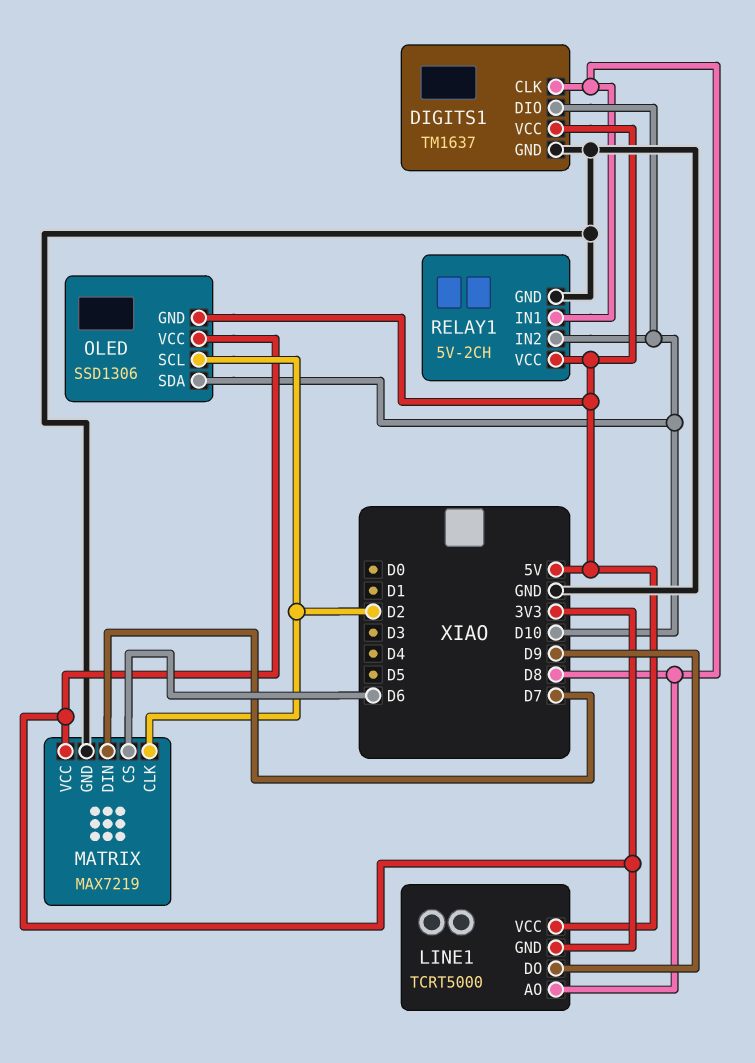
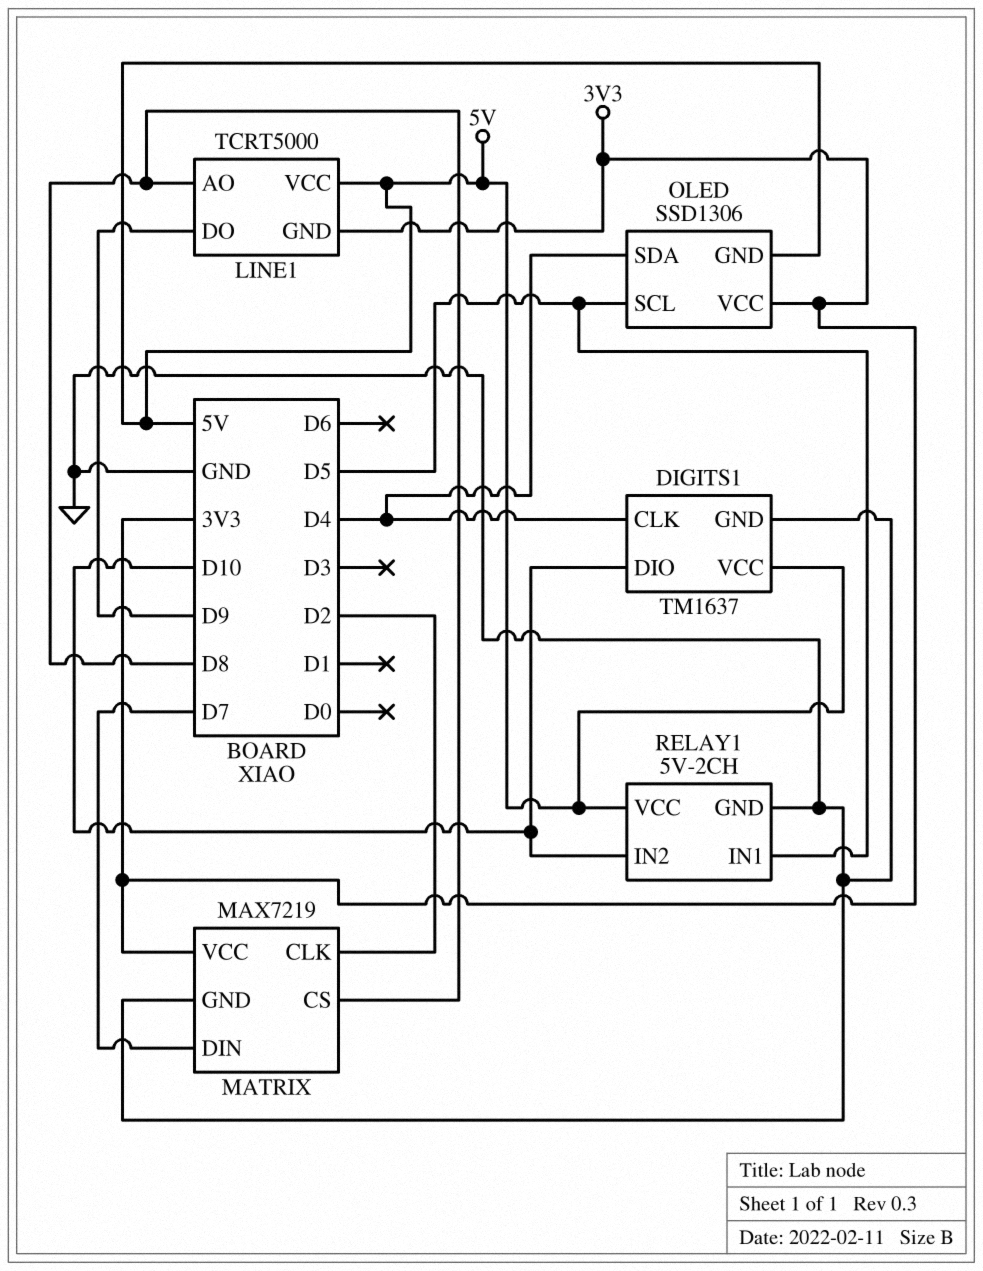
DIGITS1 pin CLK: D8 -> D4
MATRIX pin CS: D6 -> D8
OLED pin SCL: D2 -> D5
OLED pin SDA: D10 -> D4
RELAY1 pin IN1: D8 -> D5

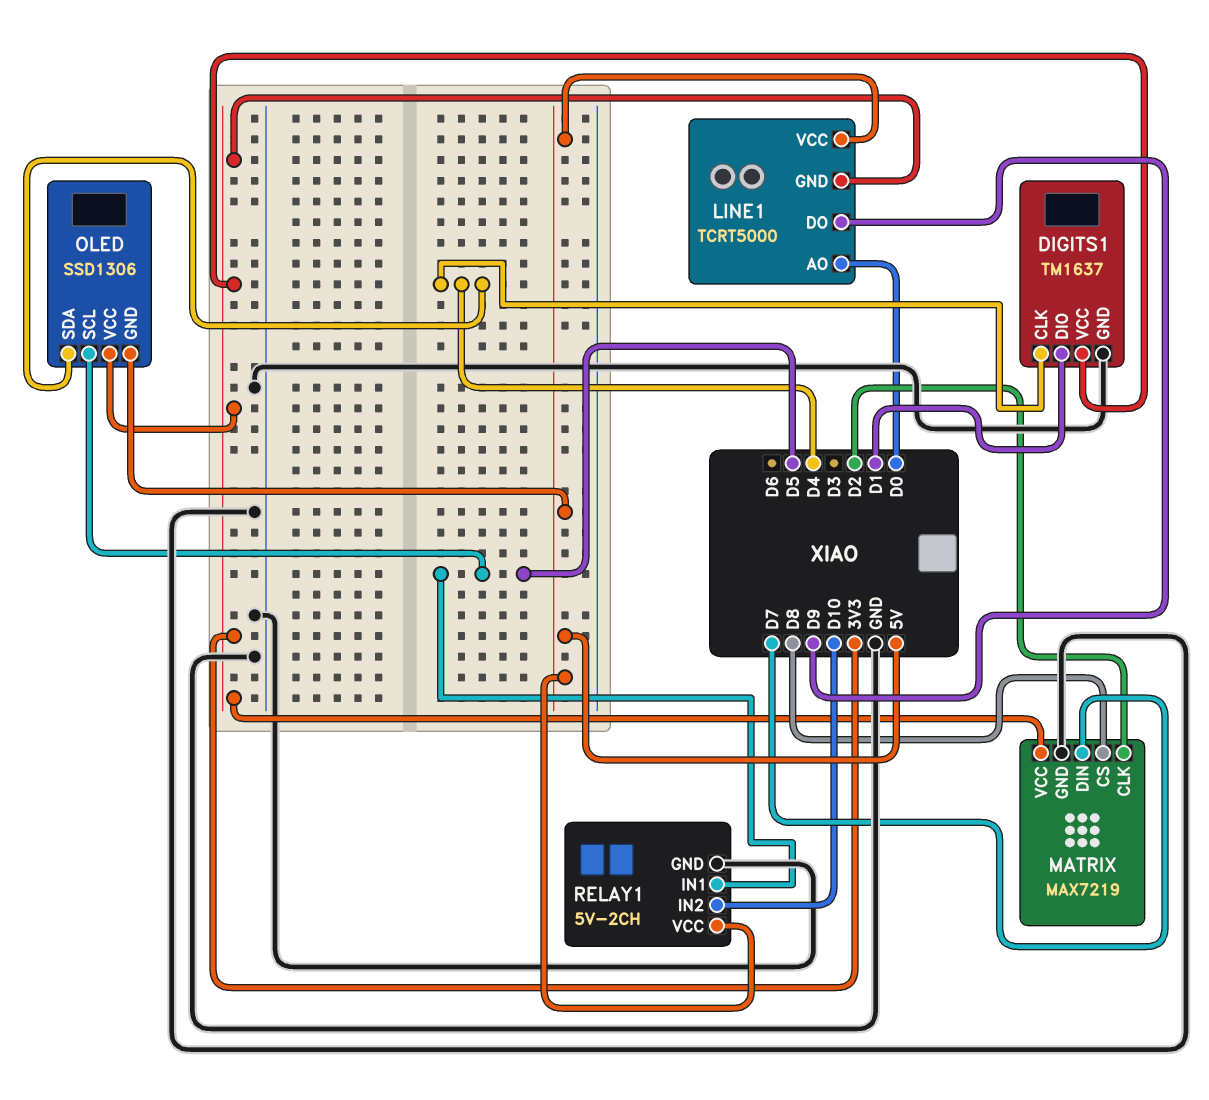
DIGITS1 pin DIO: D10 -> D1
DIGITS1 pin VCC: 5V -> 3V3
LINE1 pin AO: D8 -> D0

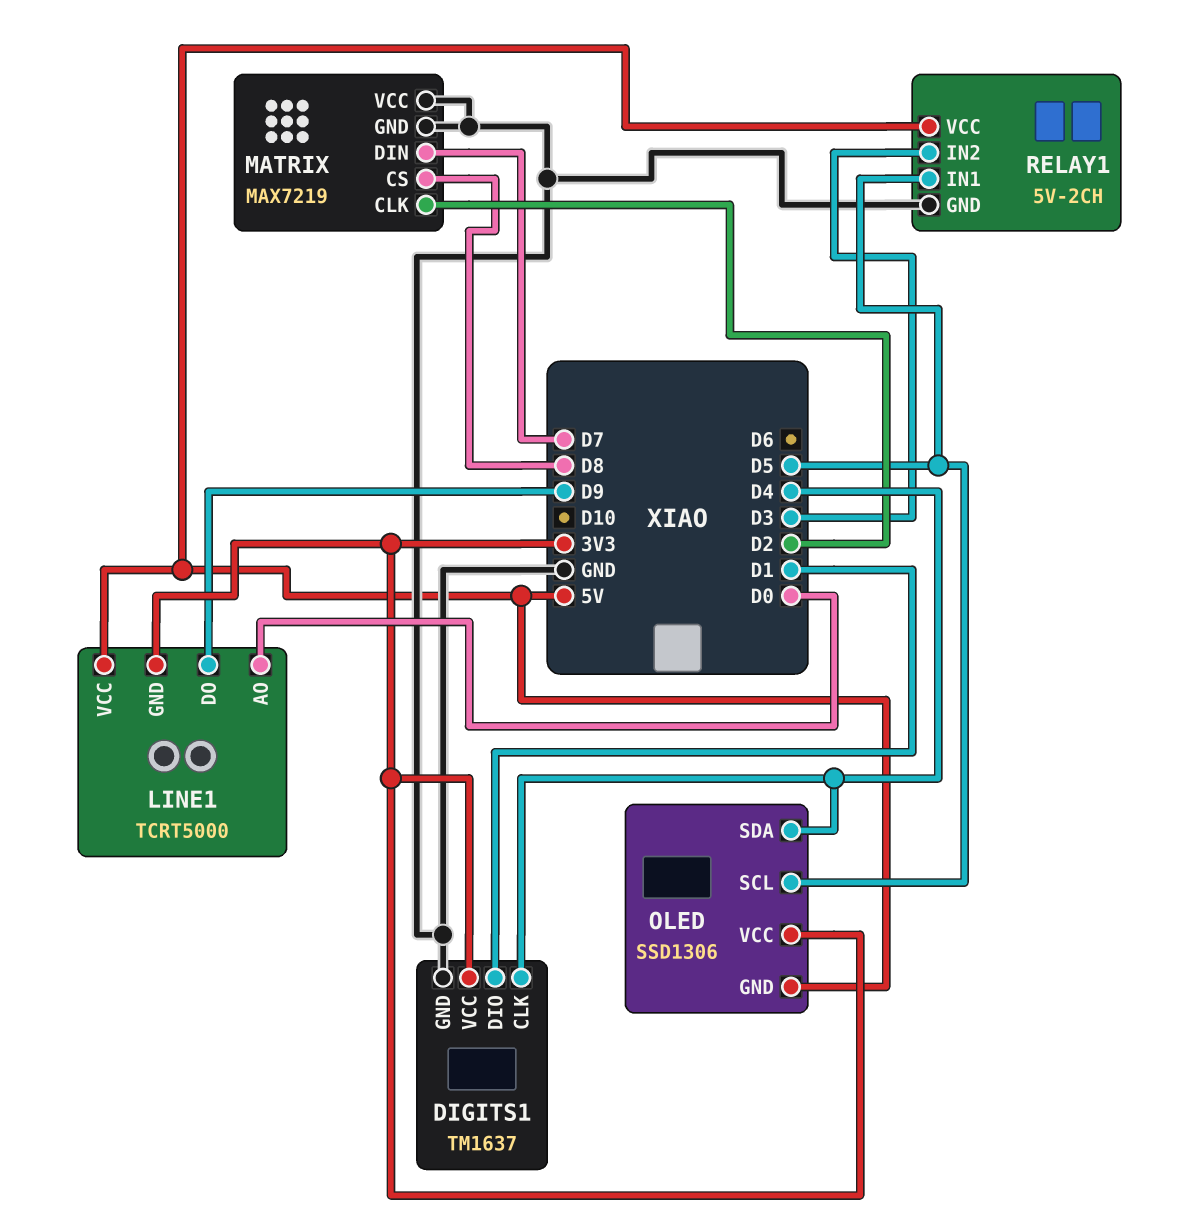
MATRIX pin VCC: 3V3 -> GND
RELAY1 pin IN2: D10 -> D3

